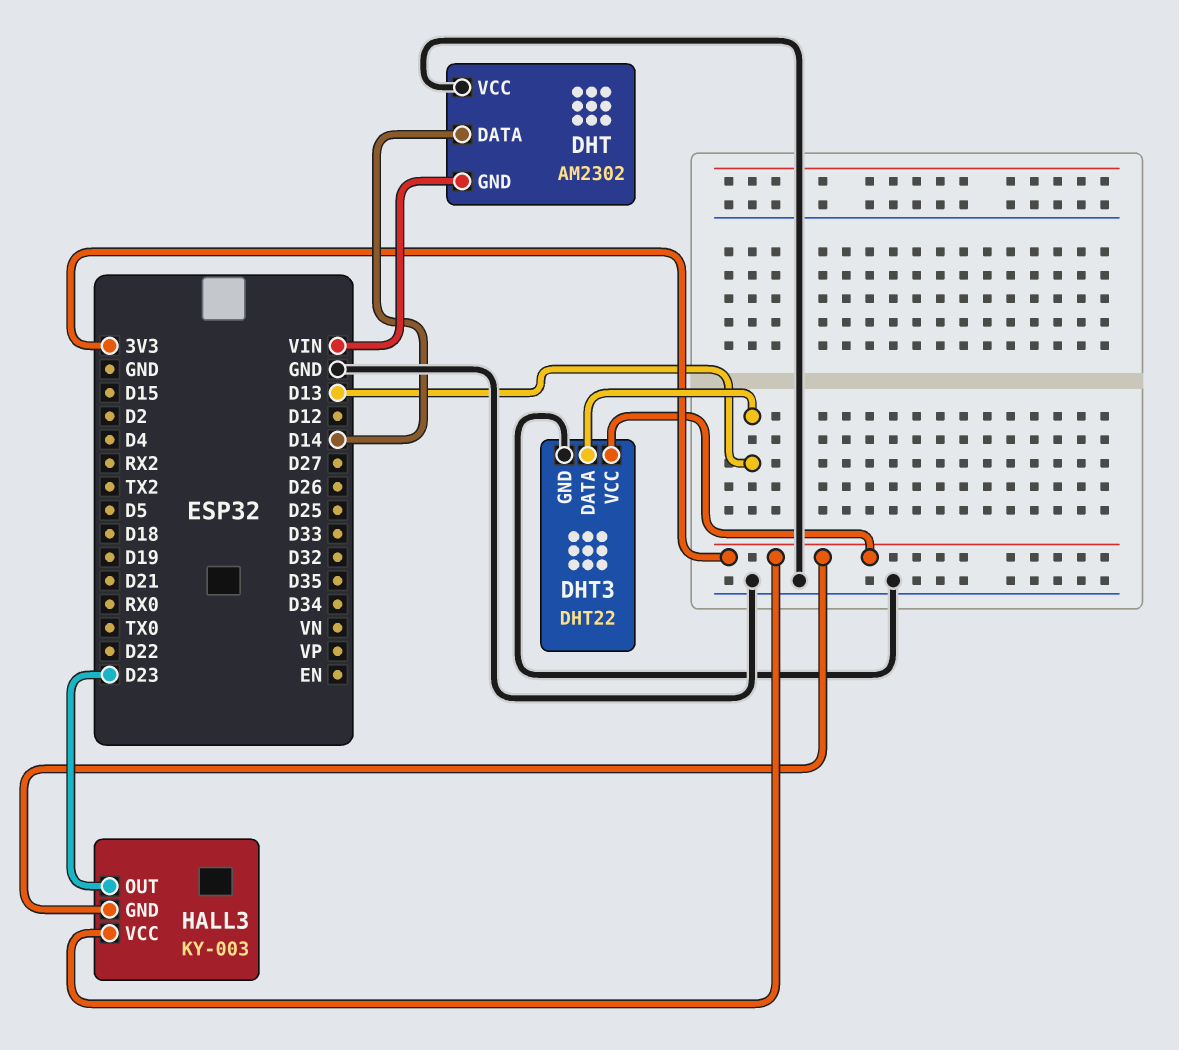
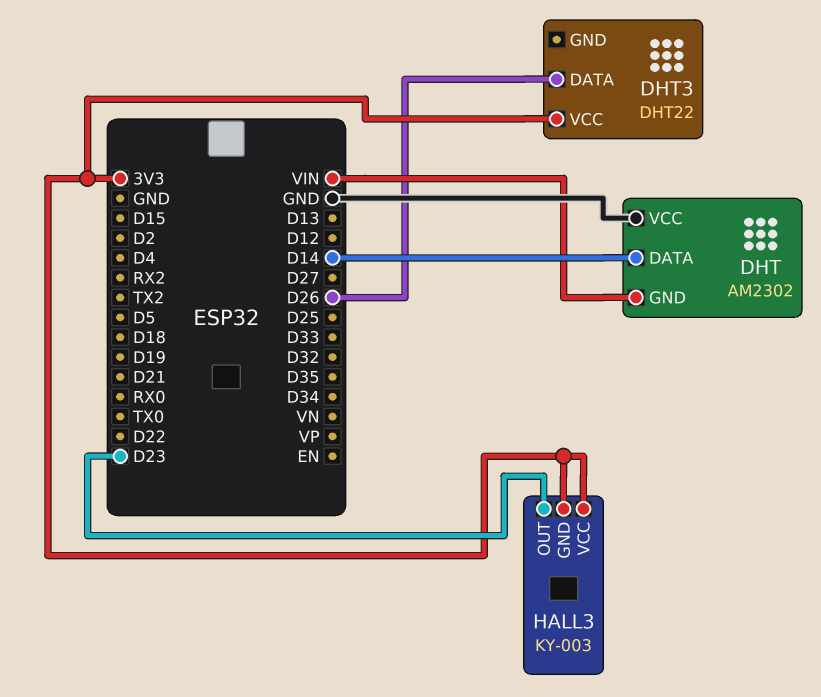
DHT3 pin DATA: D13 -> D26
DHT3 pin GND: GND -> none

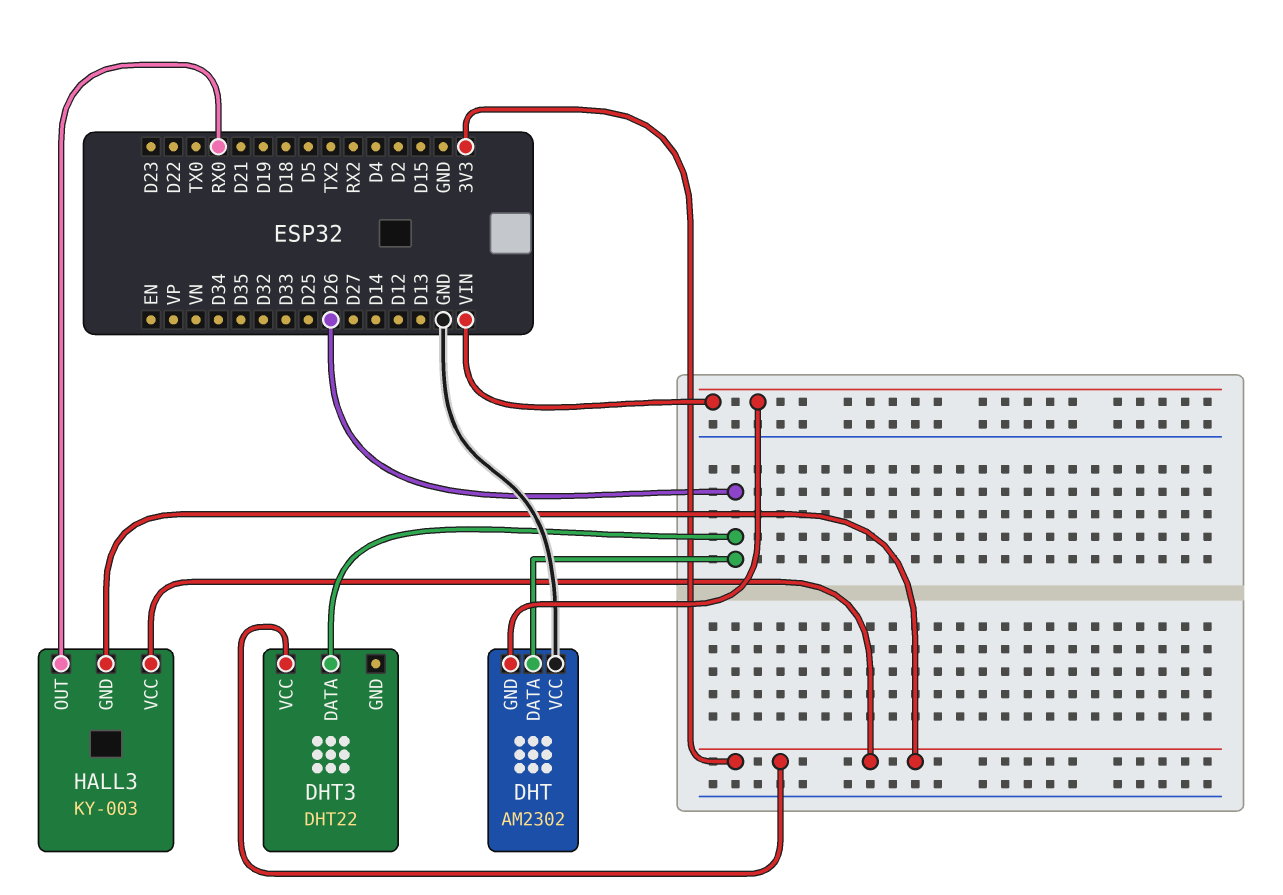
DHT pin DATA: D14 -> D26
HALL3 pin OUT: D23 -> RX0

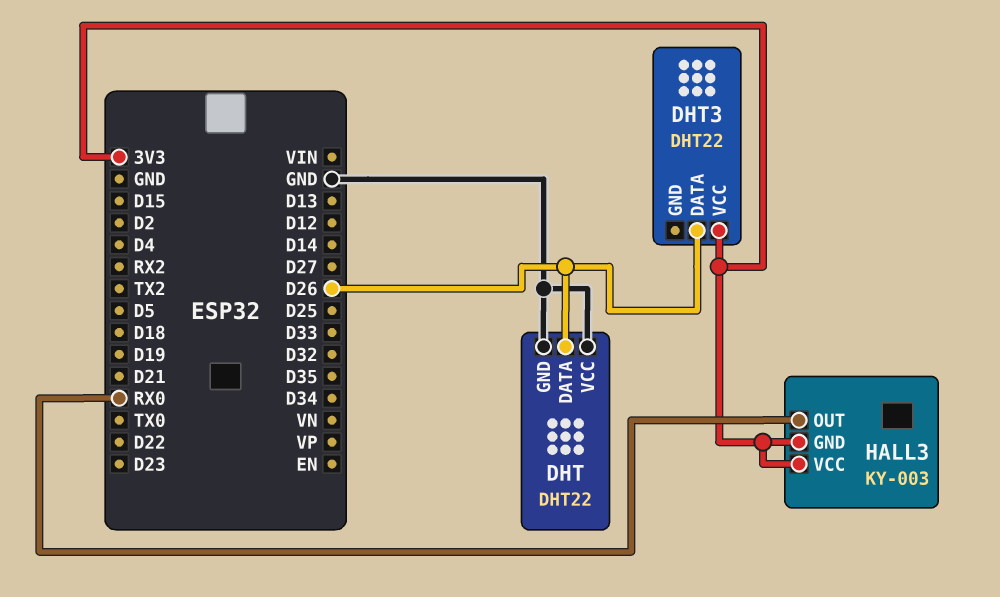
DHT: AM2302 -> DHT22
DHT pin GND: VIN -> GND

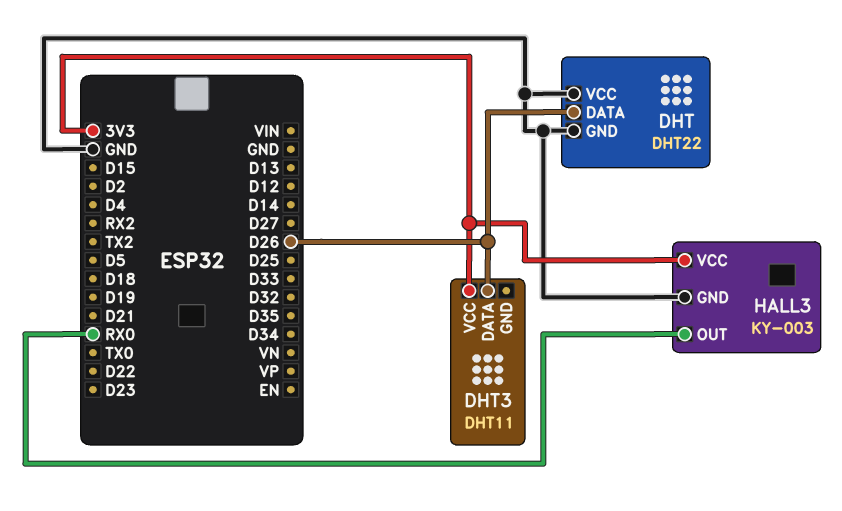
DHT3: DHT22 -> DHT11
HALL3 pin GND: 3V3 -> GND

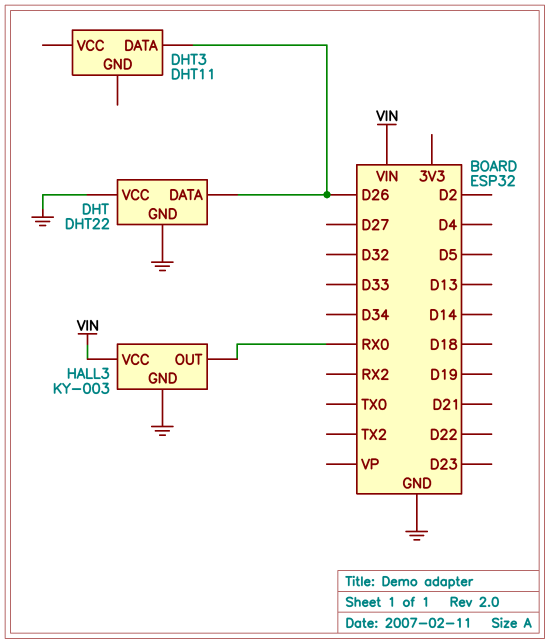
DHT3 pin VCC: 3V3 -> none
HALL3 pin VCC: 3V3 -> VIN

